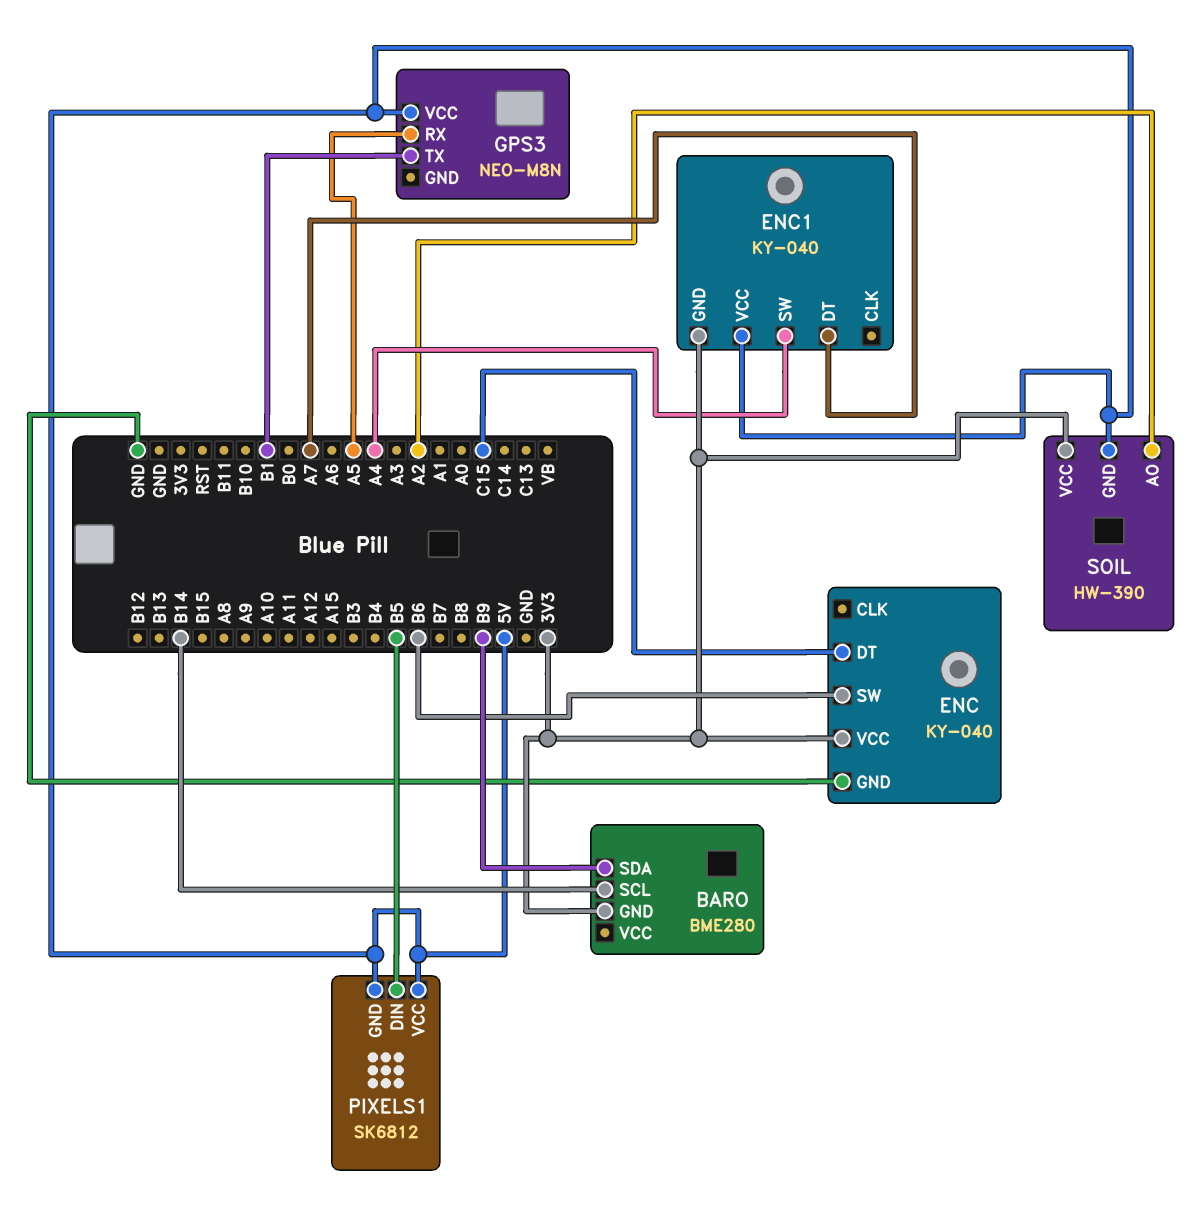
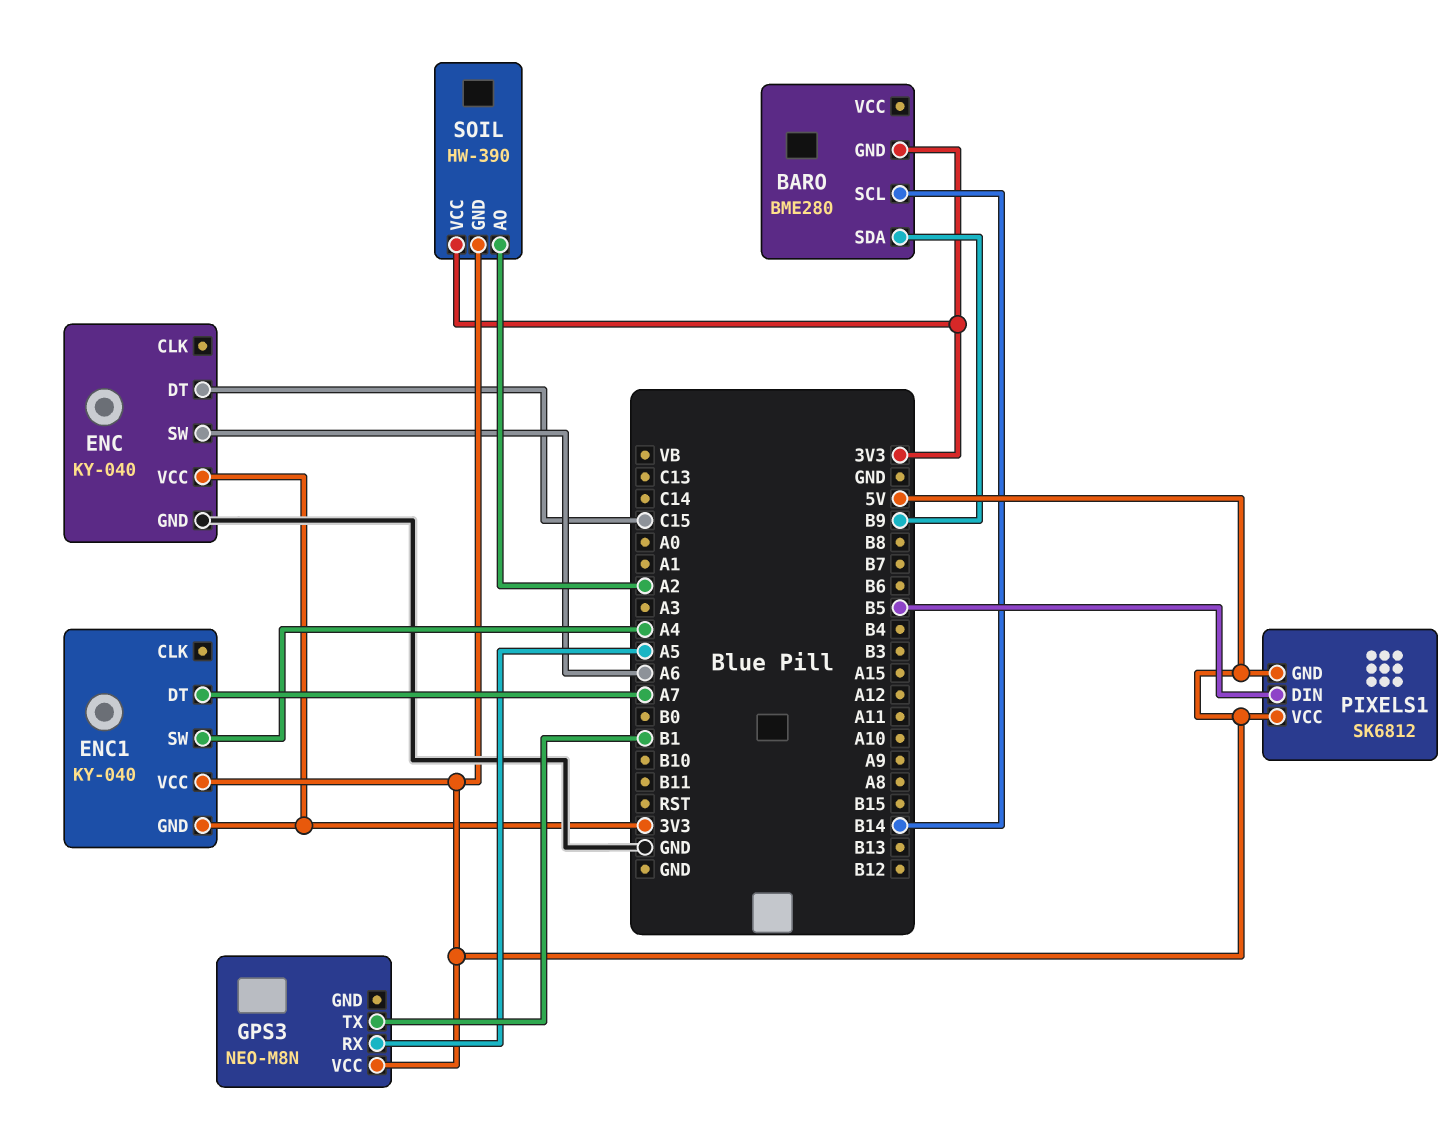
ENC pin SW: B6 -> A6

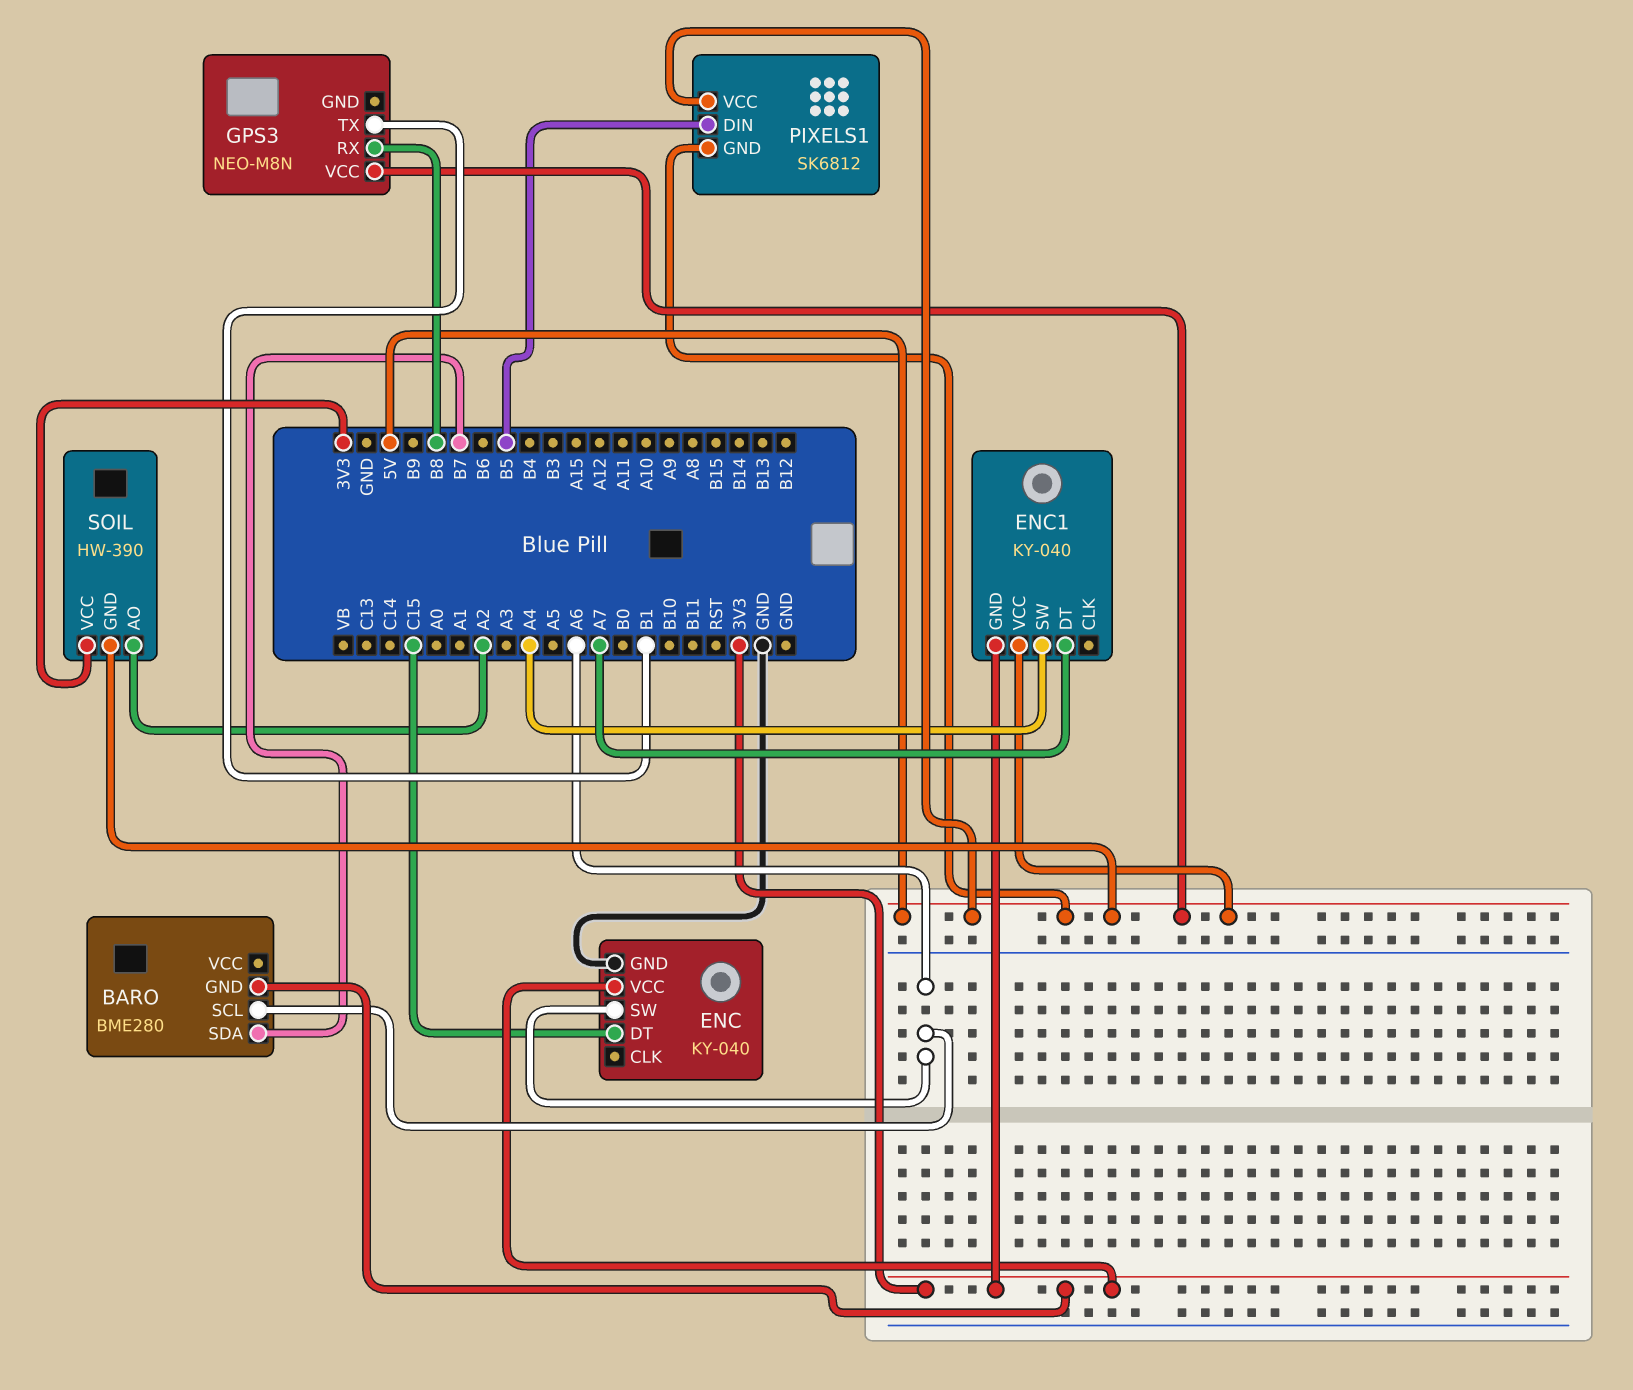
BARO pin SCL: B14 -> A6
BARO pin SDA: B9 -> B7
GPS3 pin RX: A5 -> B8

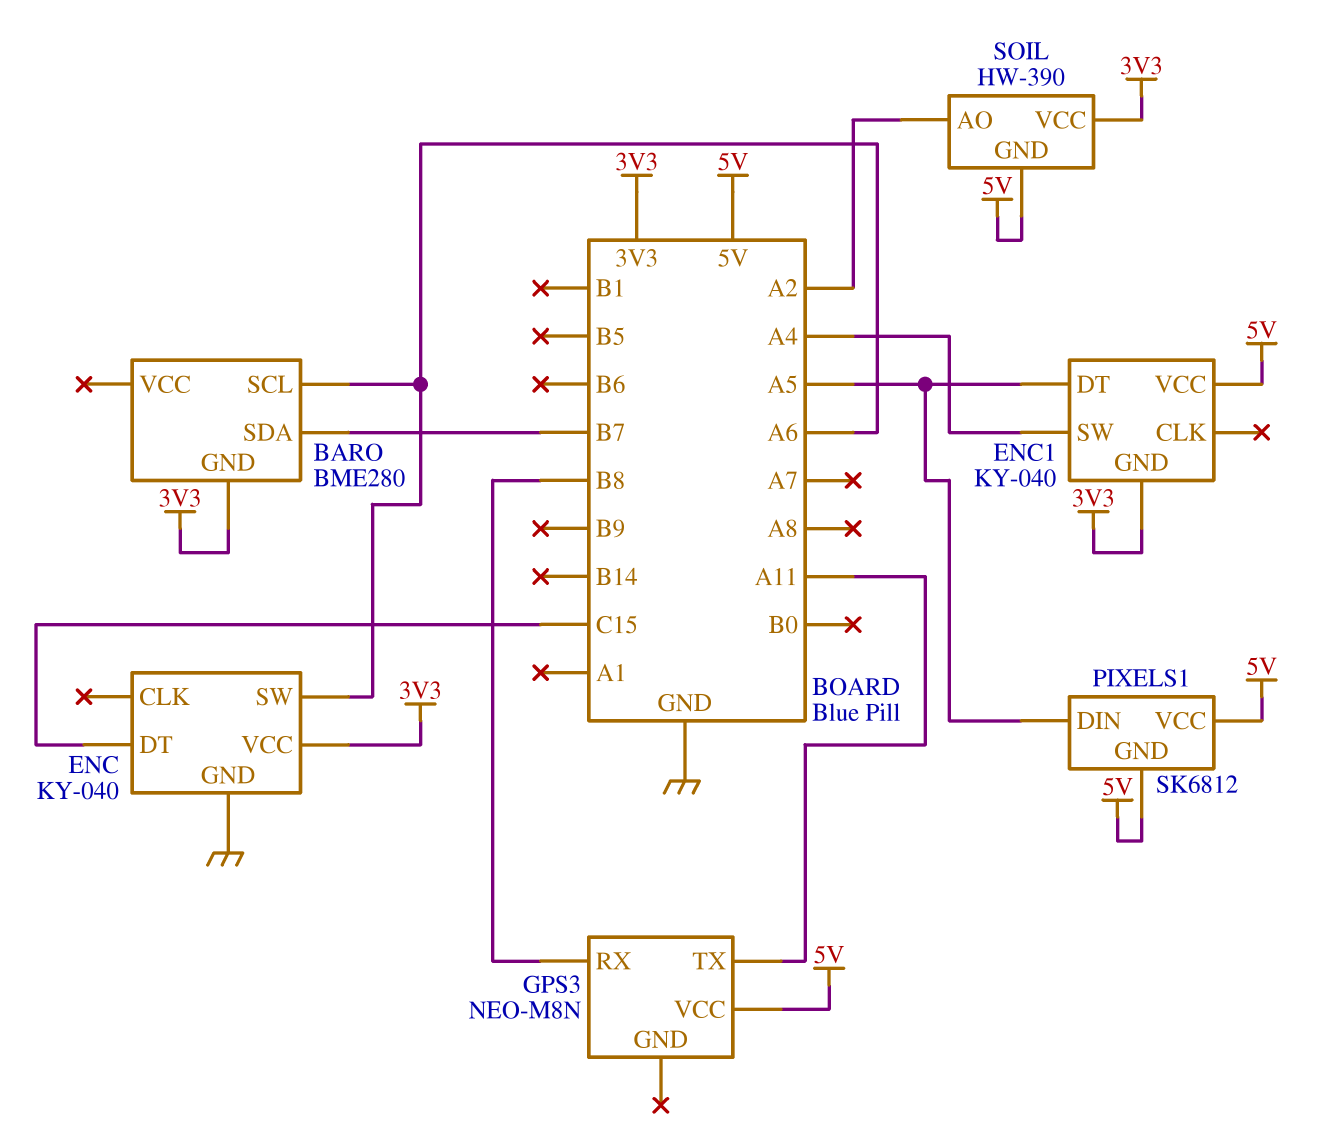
ENC1 pin DT: A7 -> A5
GPS3 pin TX: B1 -> A11
PIXELS1 pin DIN: B5 -> A5

